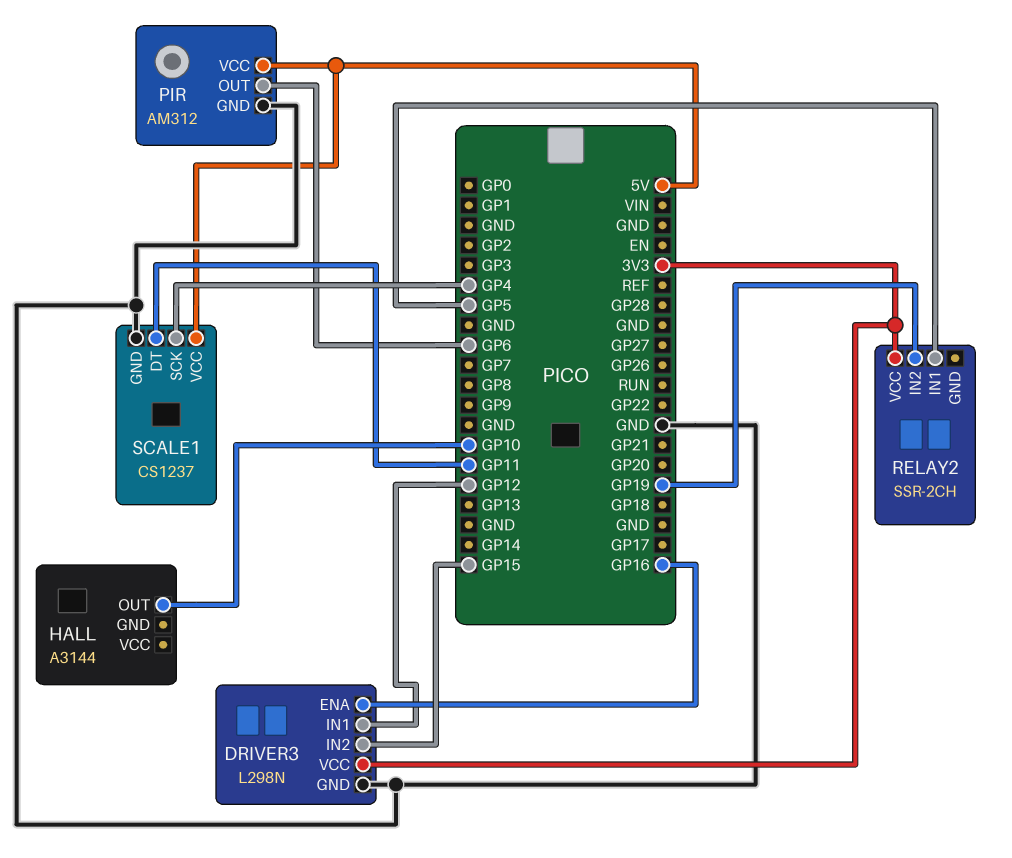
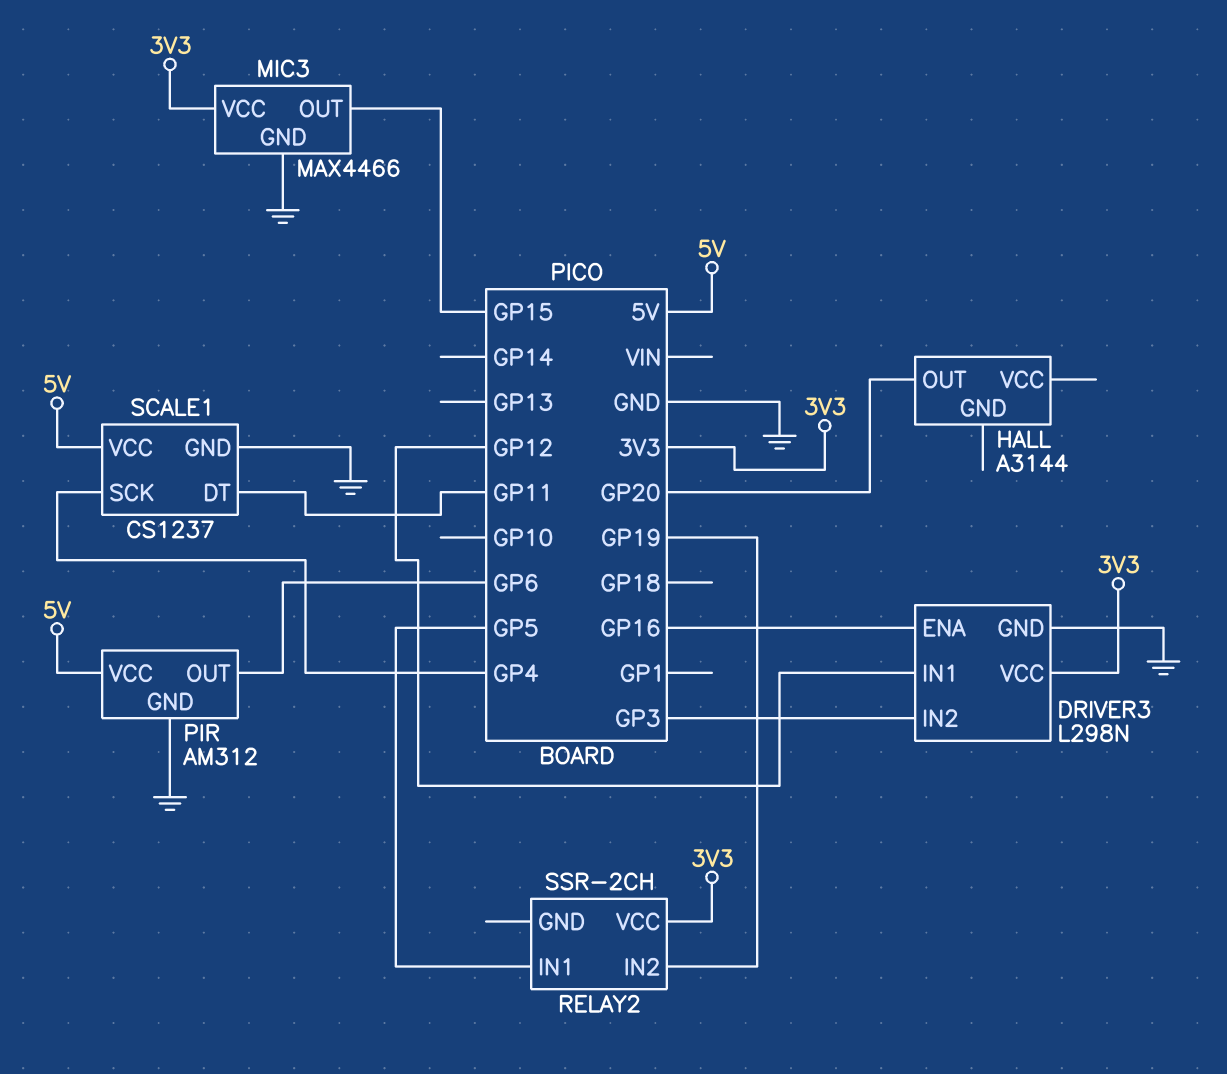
DRIVER3 pin IN2: GP15 -> GP3
HALL pin OUT: GP10 -> GP20
MIC3: none -> MAX4466
MIC3 pin GND: none -> GND
MIC3 pin OUT: none -> GP15
MIC3 pin VCC: none -> 3V3

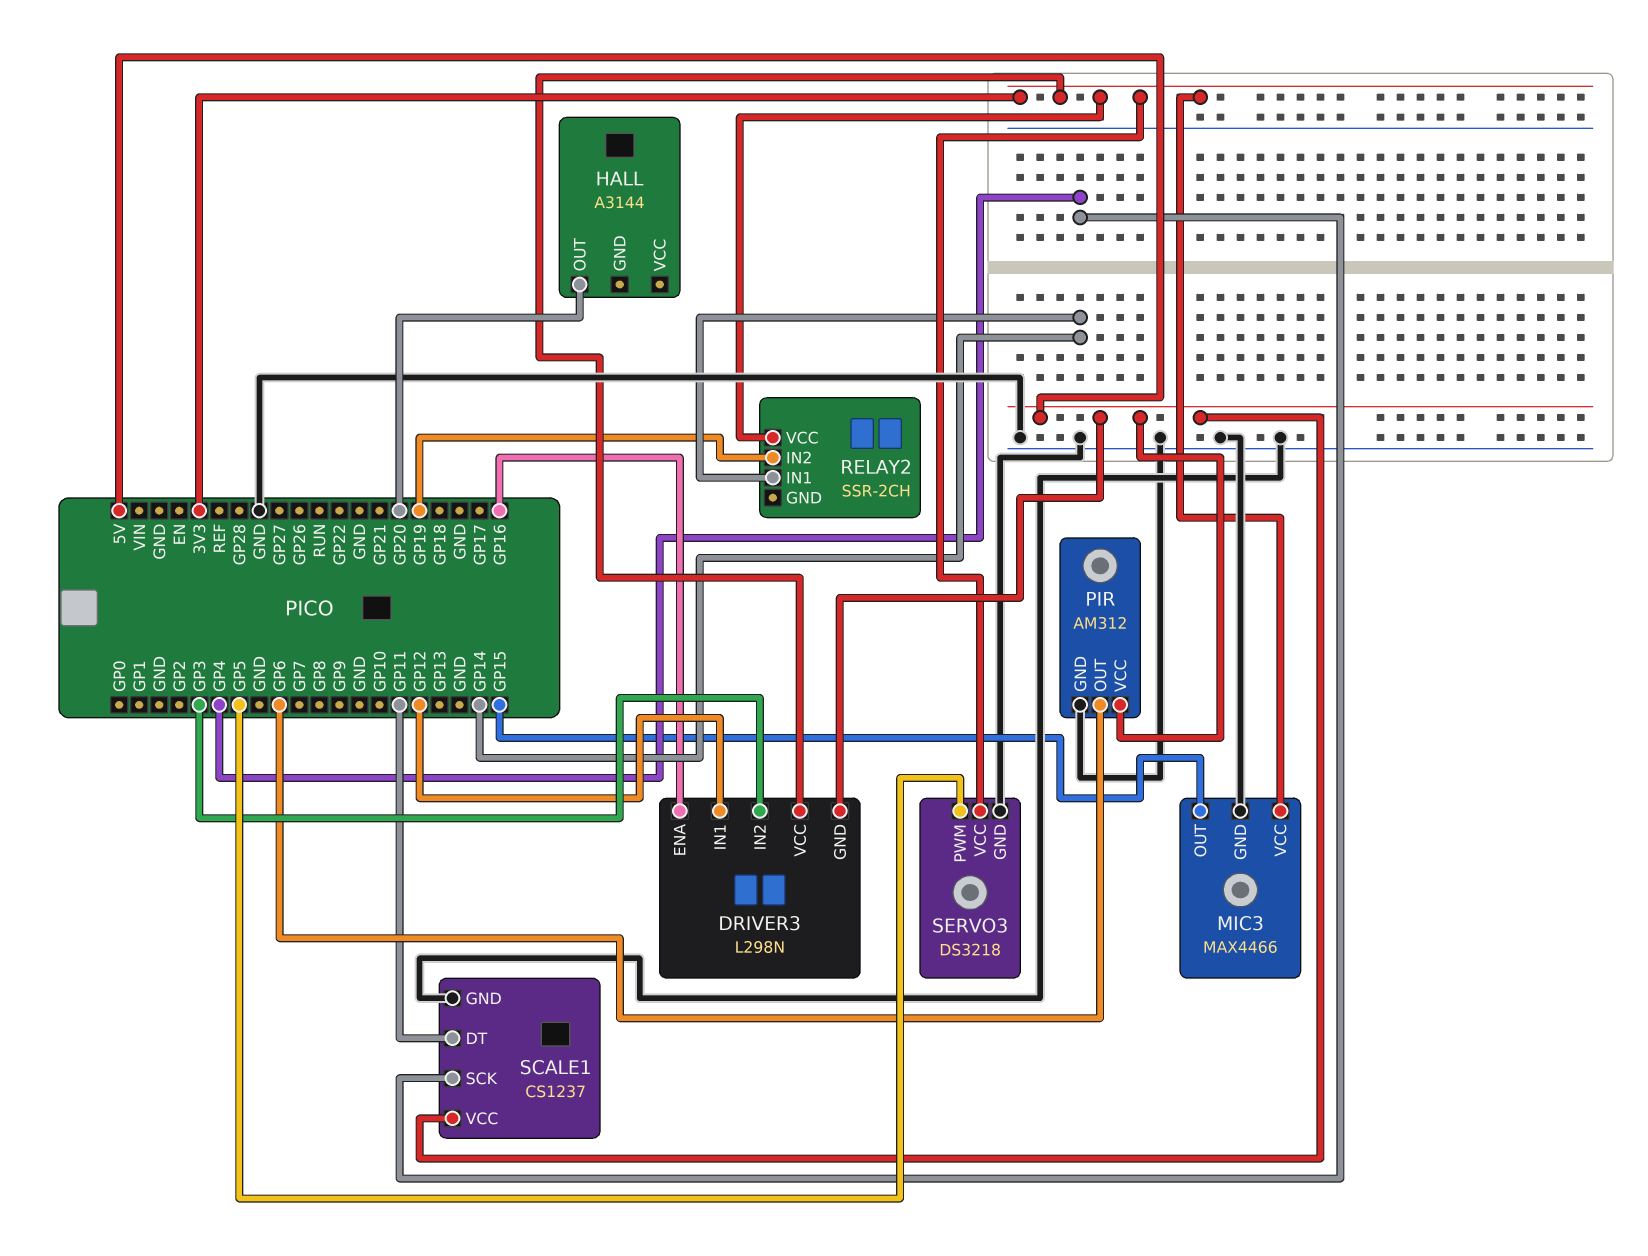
DRIVER3 pin GND: GND -> 5V
RELAY2 pin IN1: GP5 -> GP14
SERVO3: none -> DS3218
SERVO3 pin GND: none -> GND
SERVO3 pin PWM: none -> GP5
SERVO3 pin VCC: none -> 3V3

